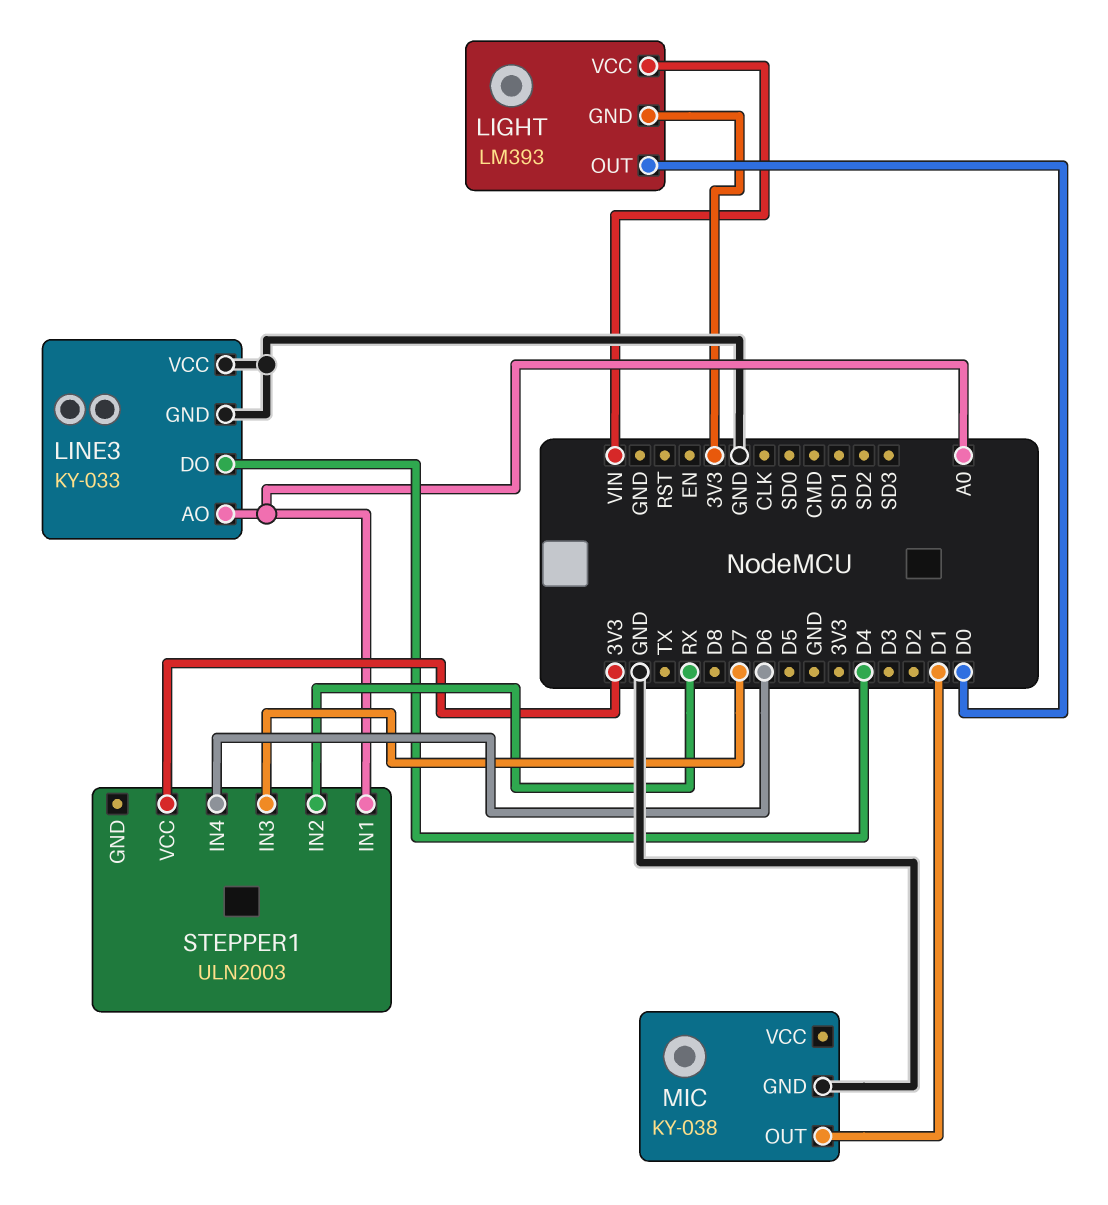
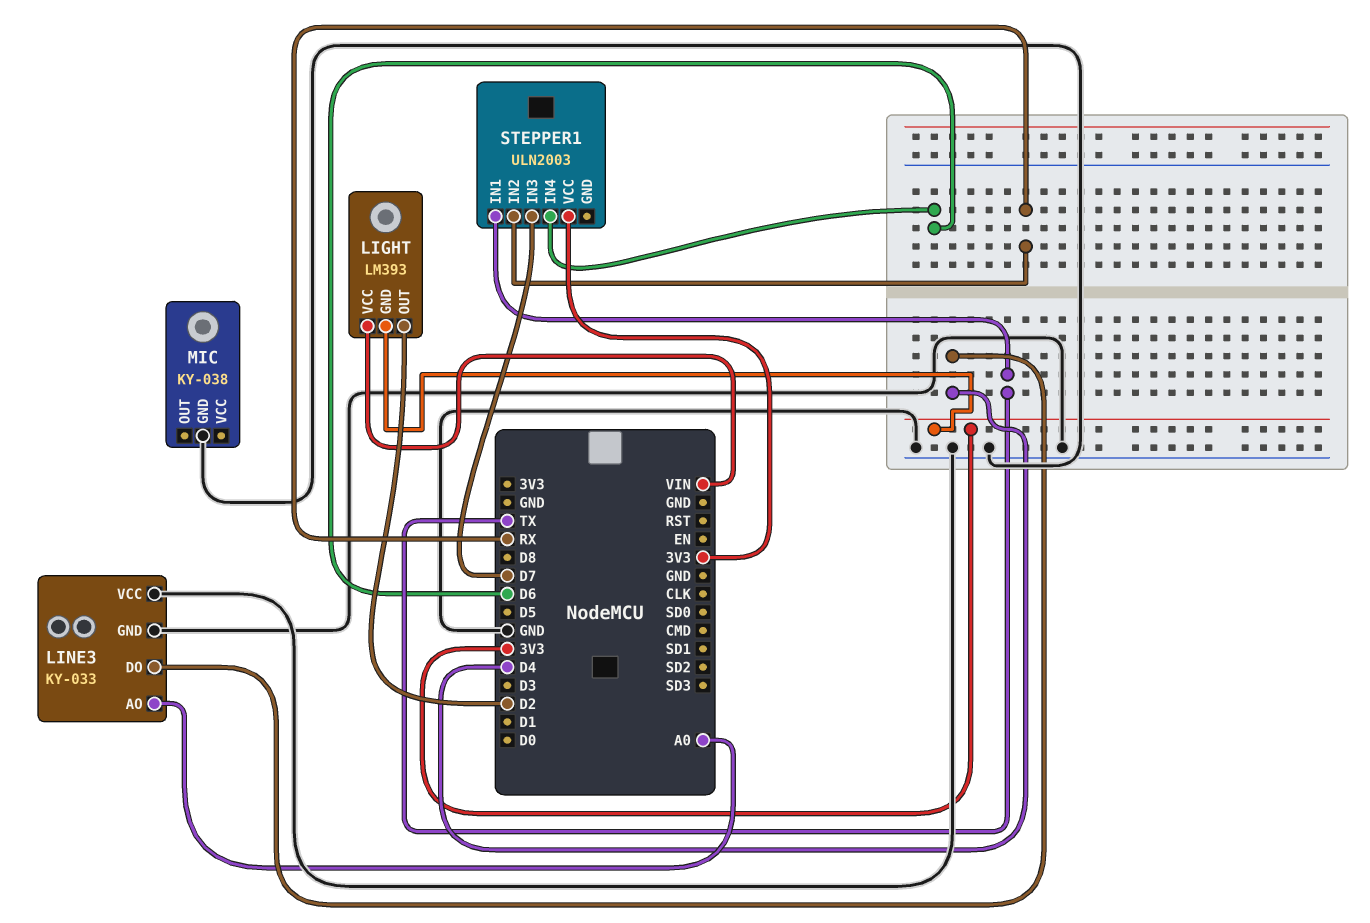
LIGHT pin OUT: D0 -> D2
MIC pin OUT: D1 -> none
STEPPER1 pin IN1: A0 -> TX

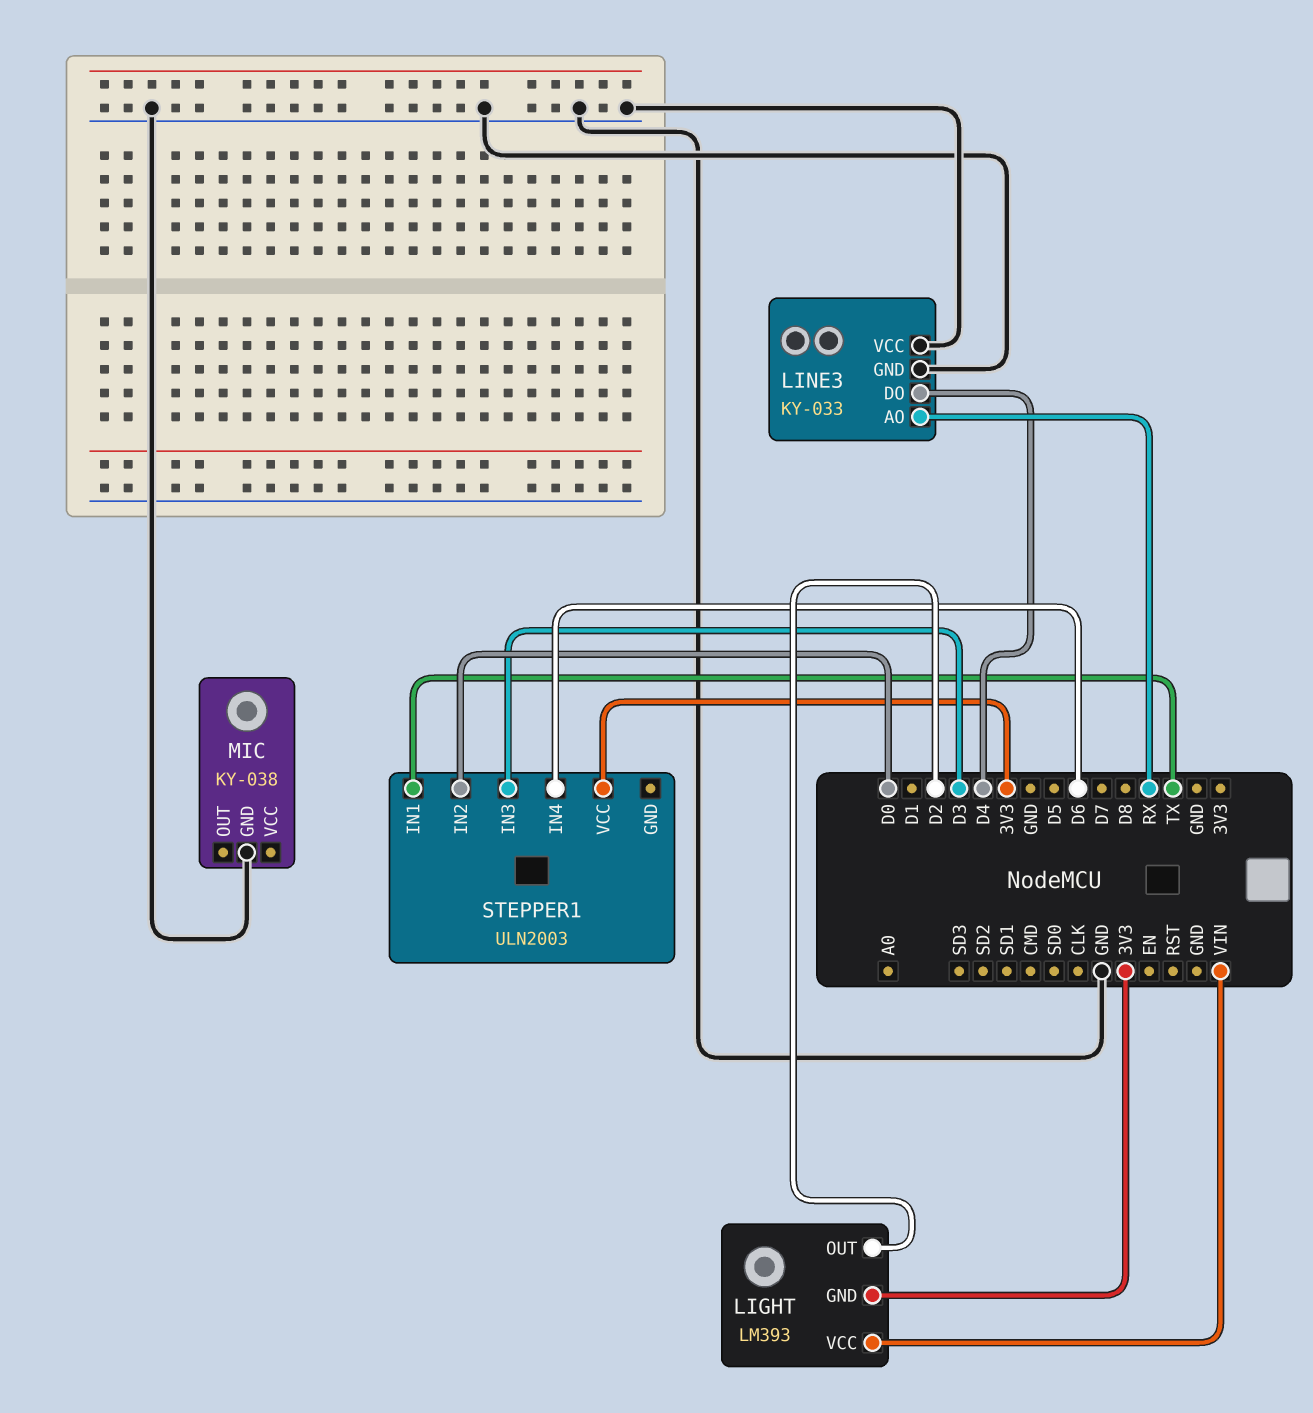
LINE3 pin AO: A0 -> RX
STEPPER1 pin IN2: RX -> D0
STEPPER1 pin IN3: D7 -> D3

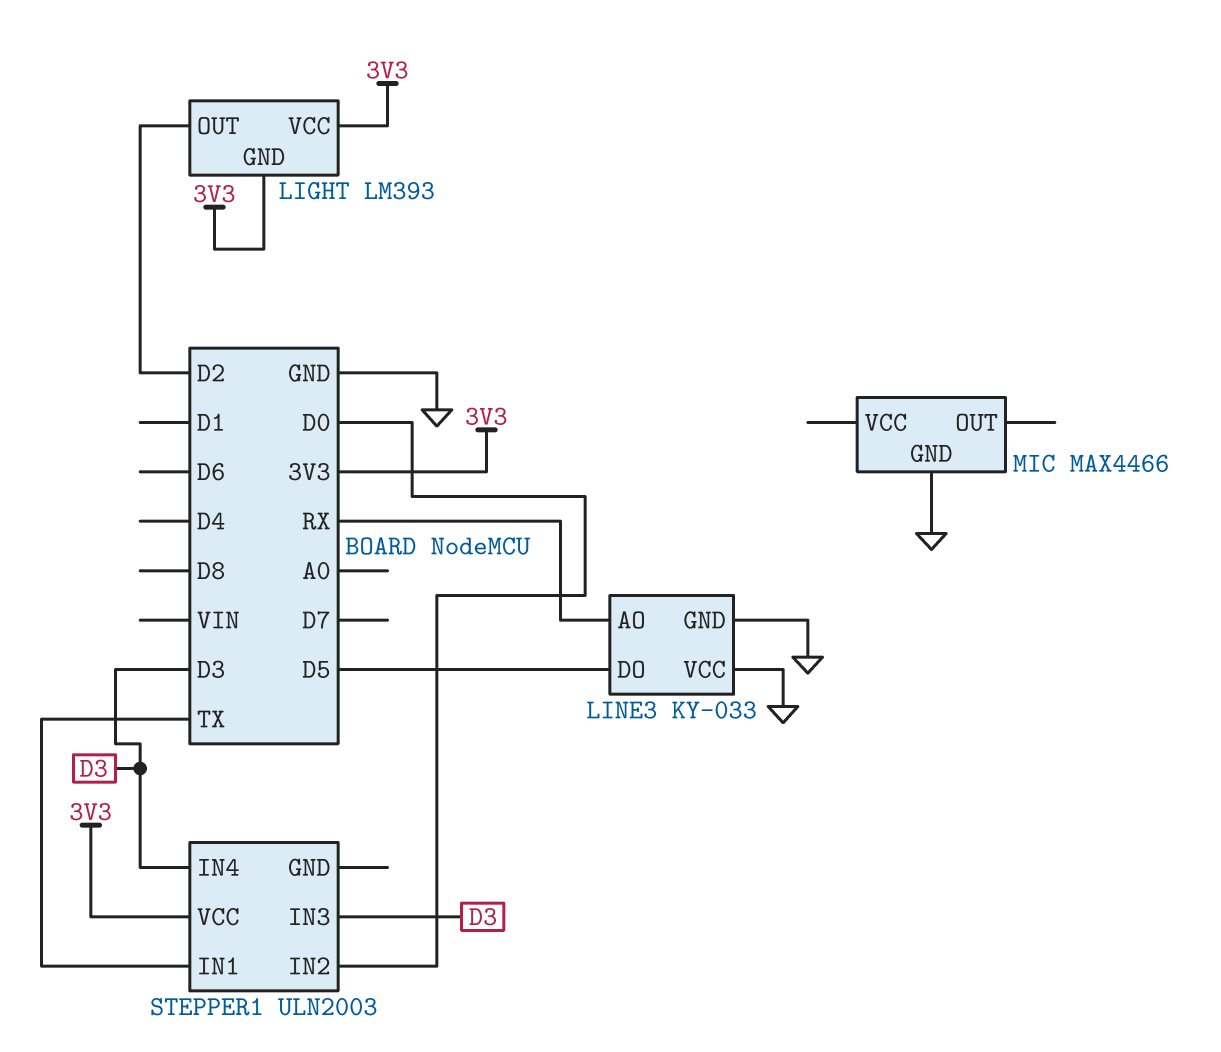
LIGHT pin VCC: VIN -> 3V3
LINE3 pin DO: D4 -> D5
MIC: KY-038 -> MAX4466
STEPPER1 pin IN4: D6 -> D3

